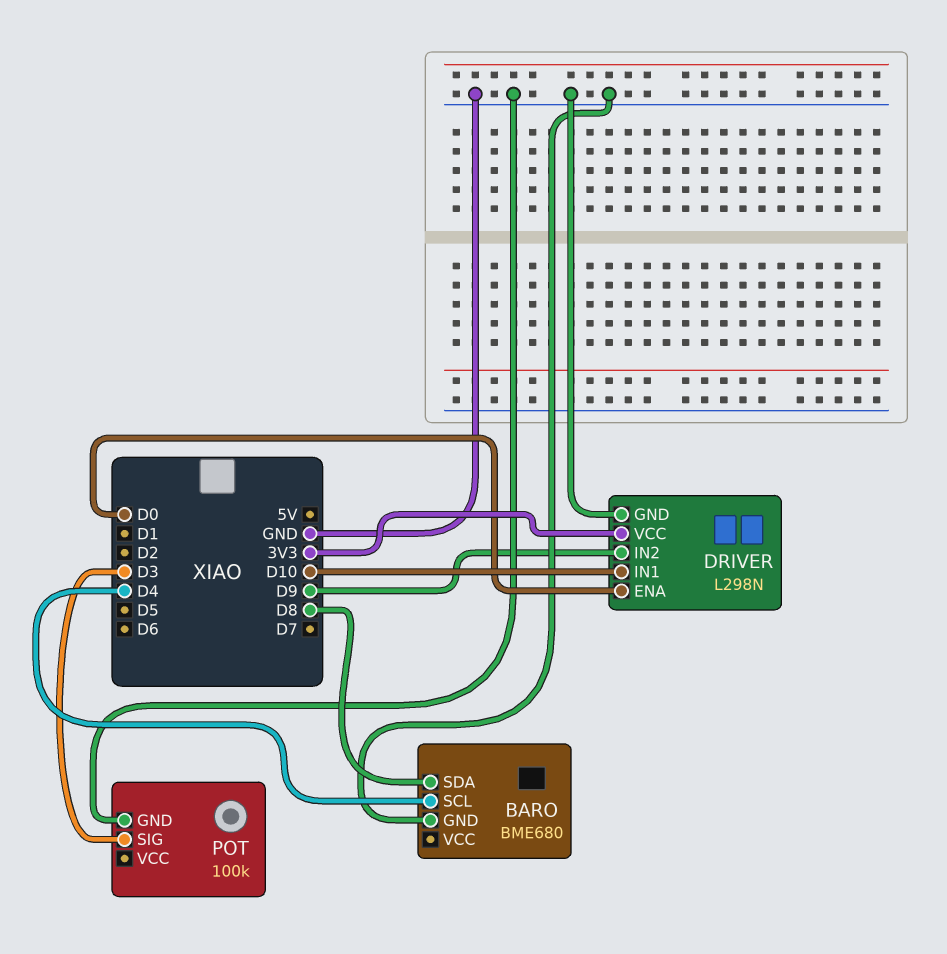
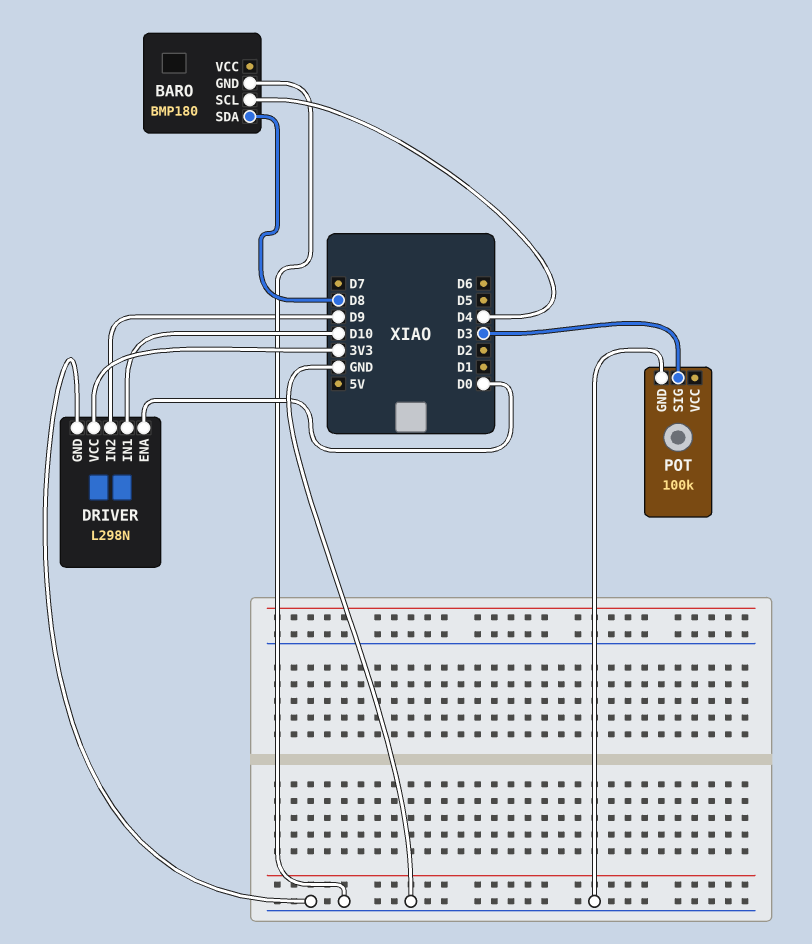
BARO: BME680 -> BMP180

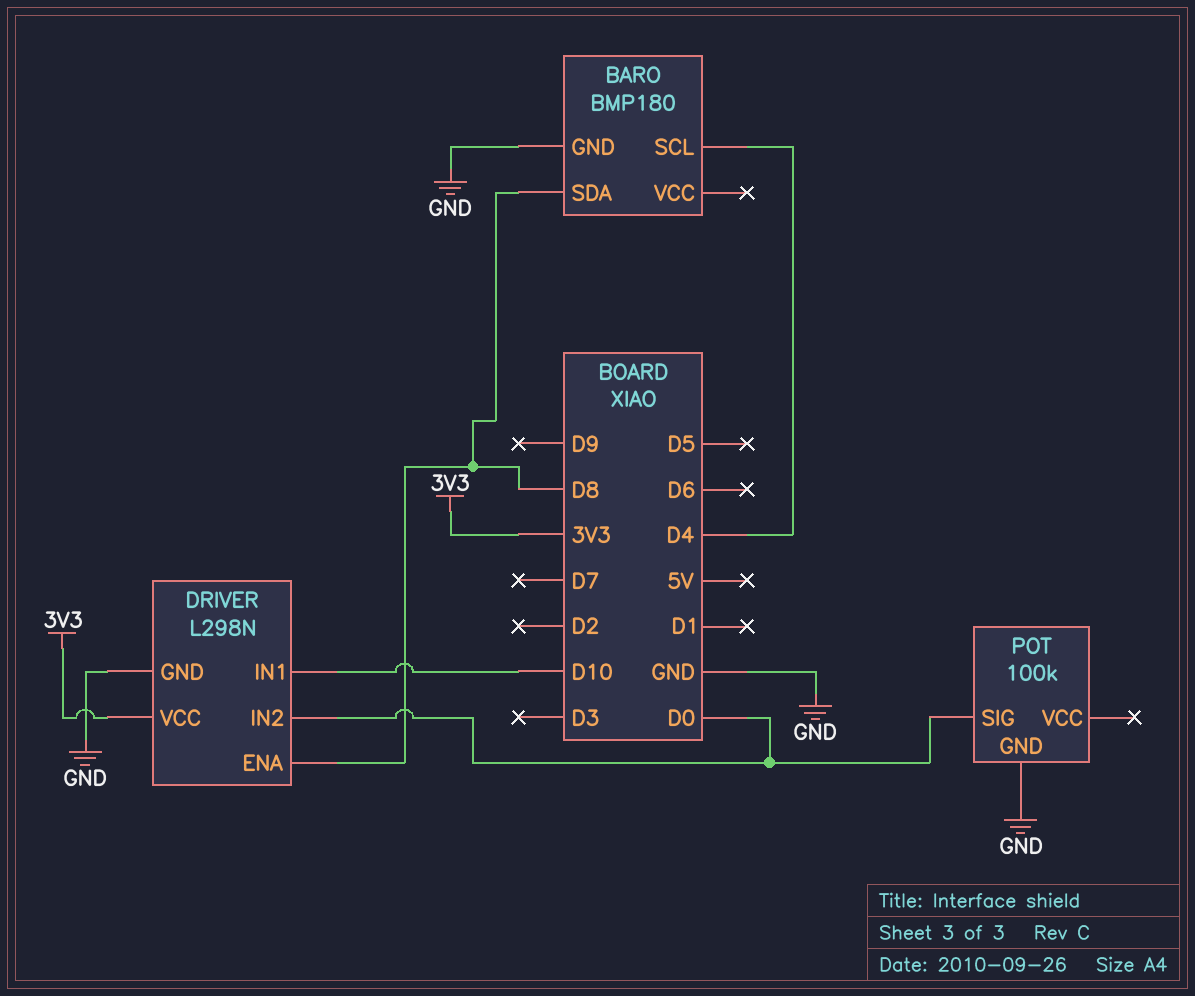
DRIVER pin ENA: D0 -> D8
DRIVER pin IN2: D9 -> D0
POT pin SIG: D3 -> D0

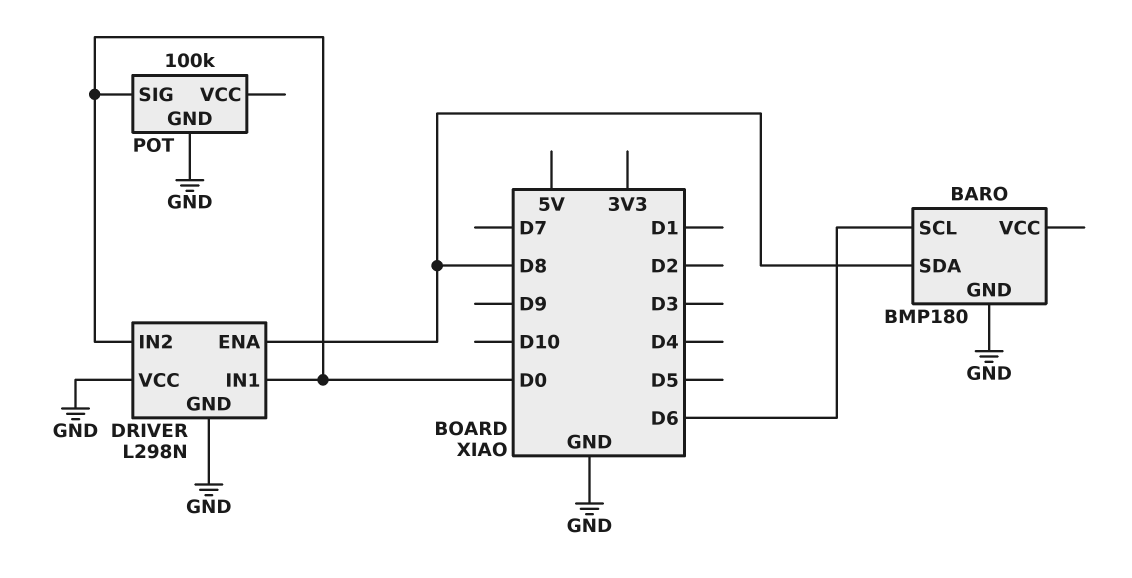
BARO pin SCL: D4 -> D6
DRIVER pin IN1: D10 -> D0
DRIVER pin VCC: 3V3 -> GND

